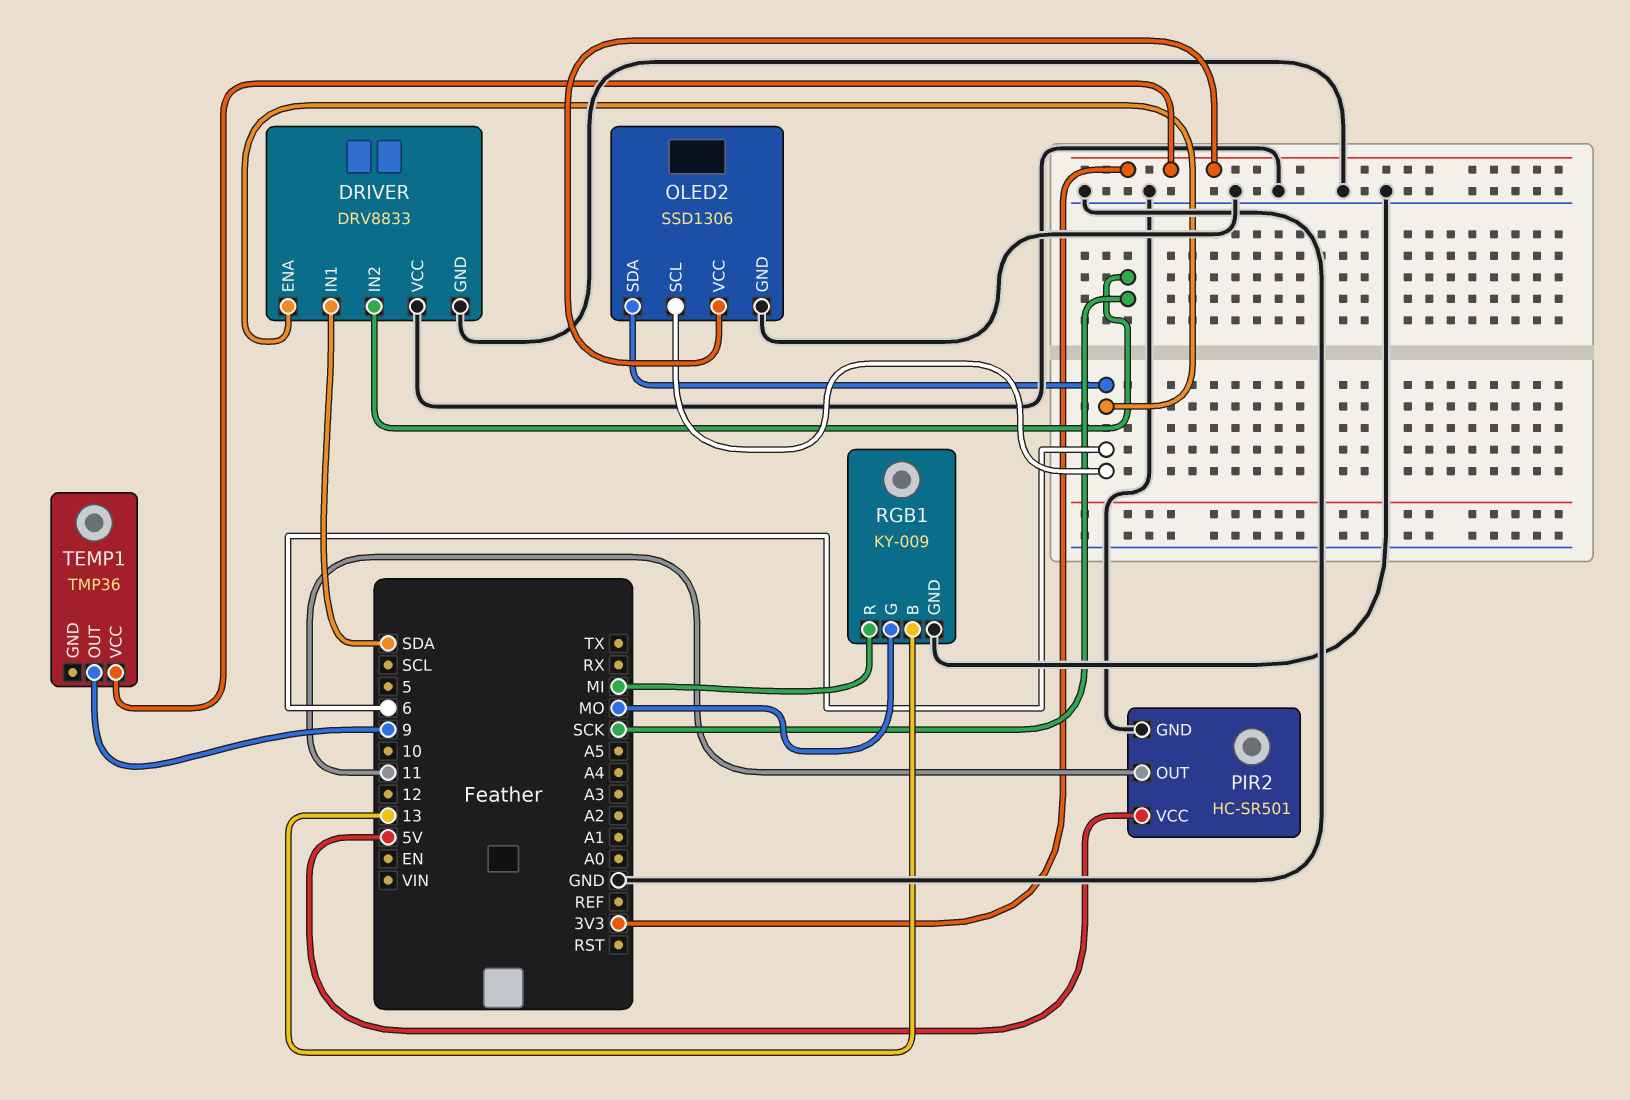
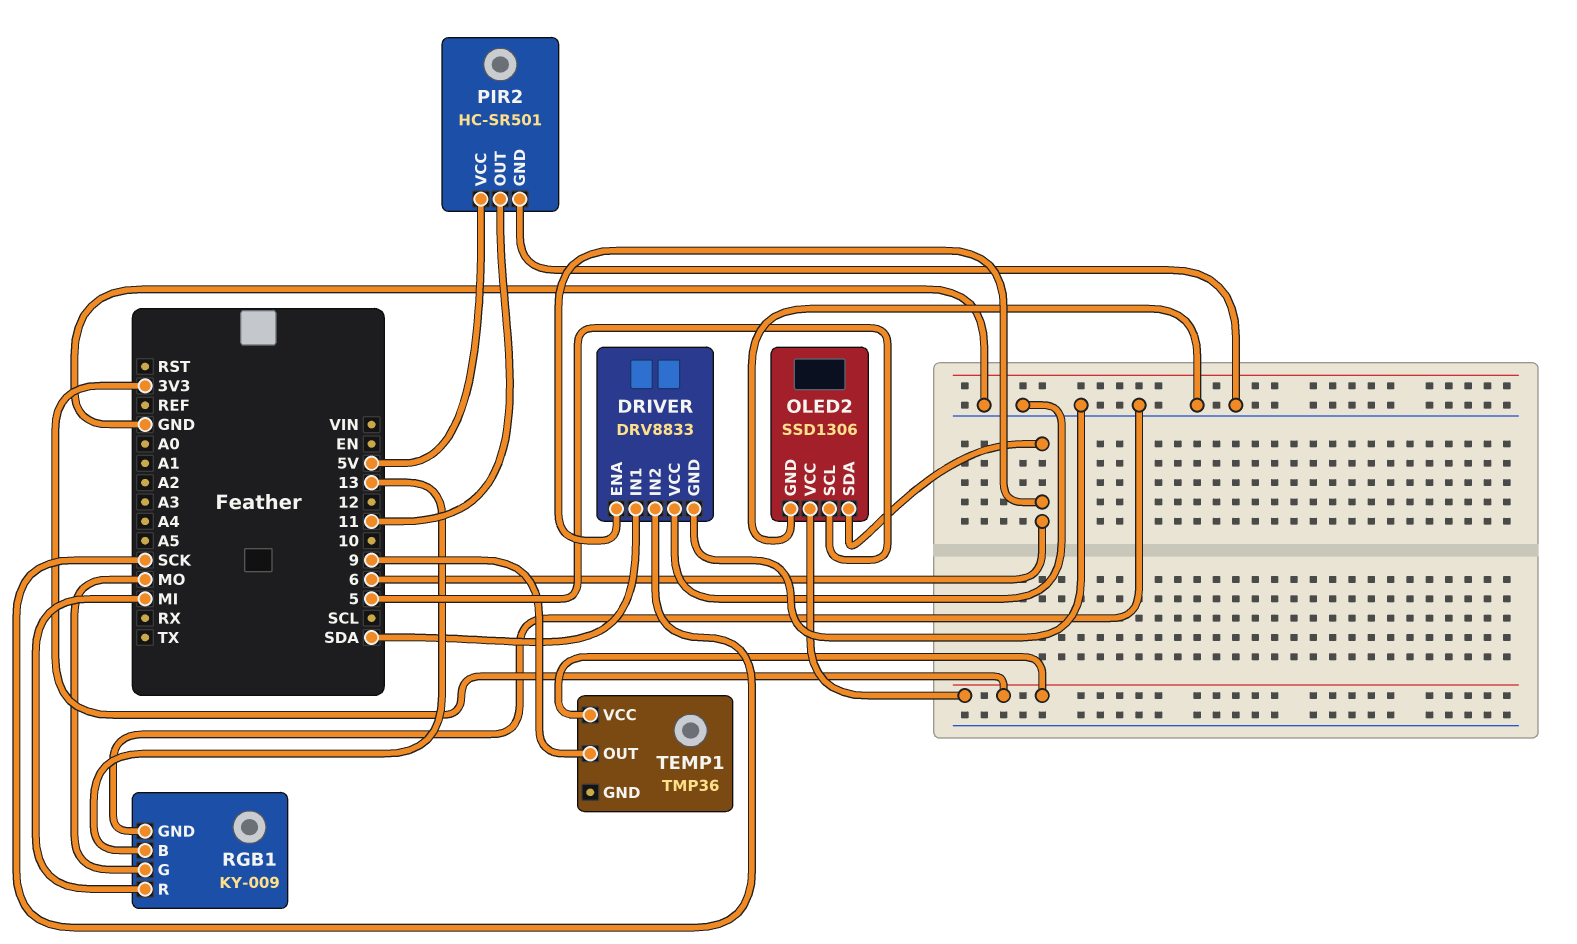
OLED2 pin SCL: 6 -> 5

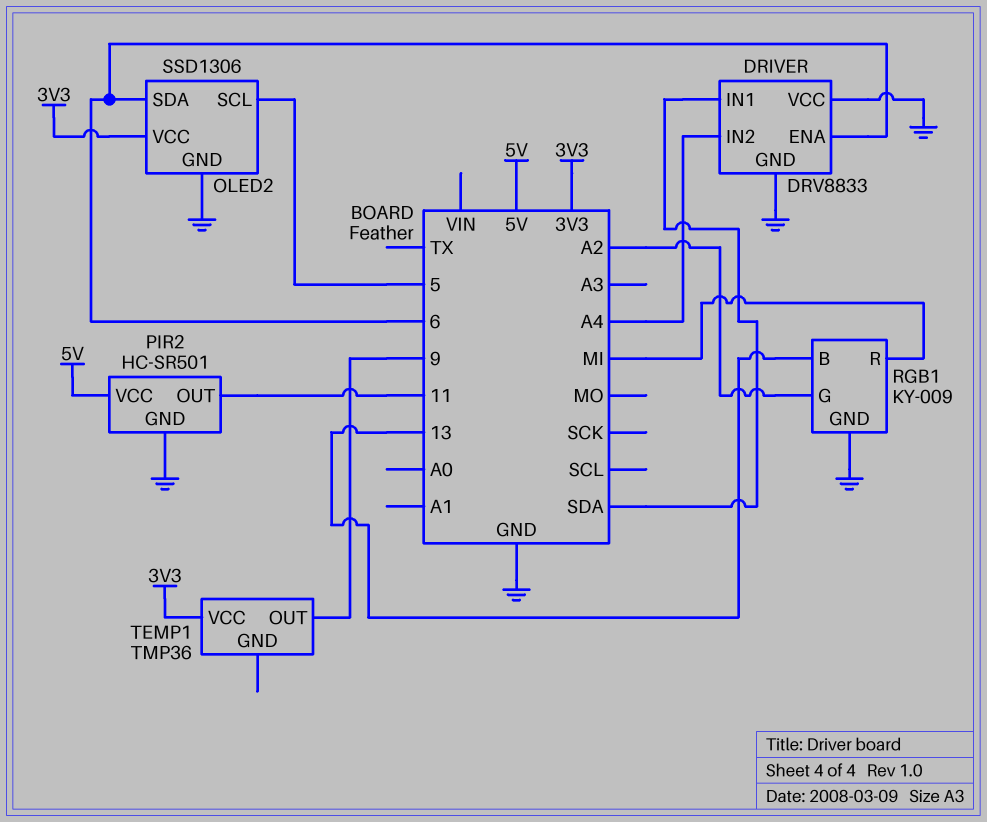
DRIVER pin IN2: SCK -> A4
RGB1 pin G: MO -> A2

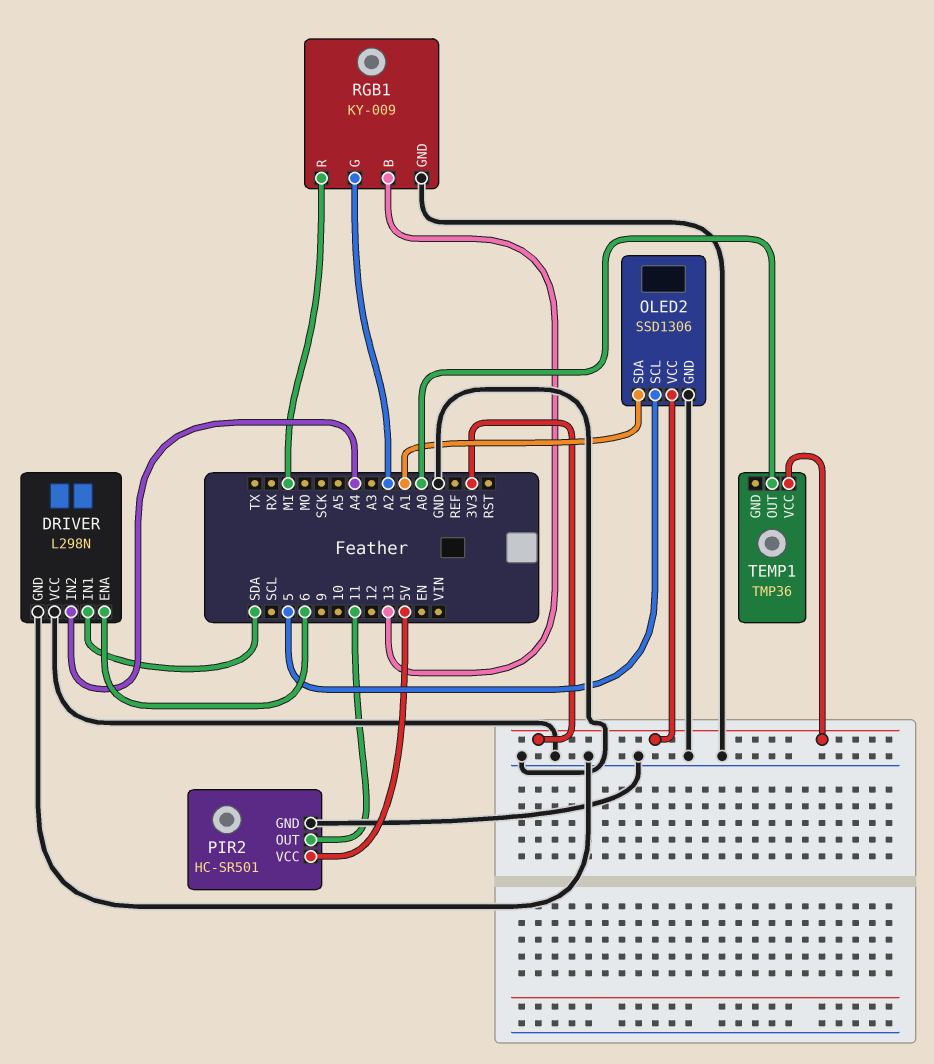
DRIVER: DRV8833 -> L298N
OLED2 pin SDA: 6 -> A1
TEMP1 pin OUT: 9 -> A0

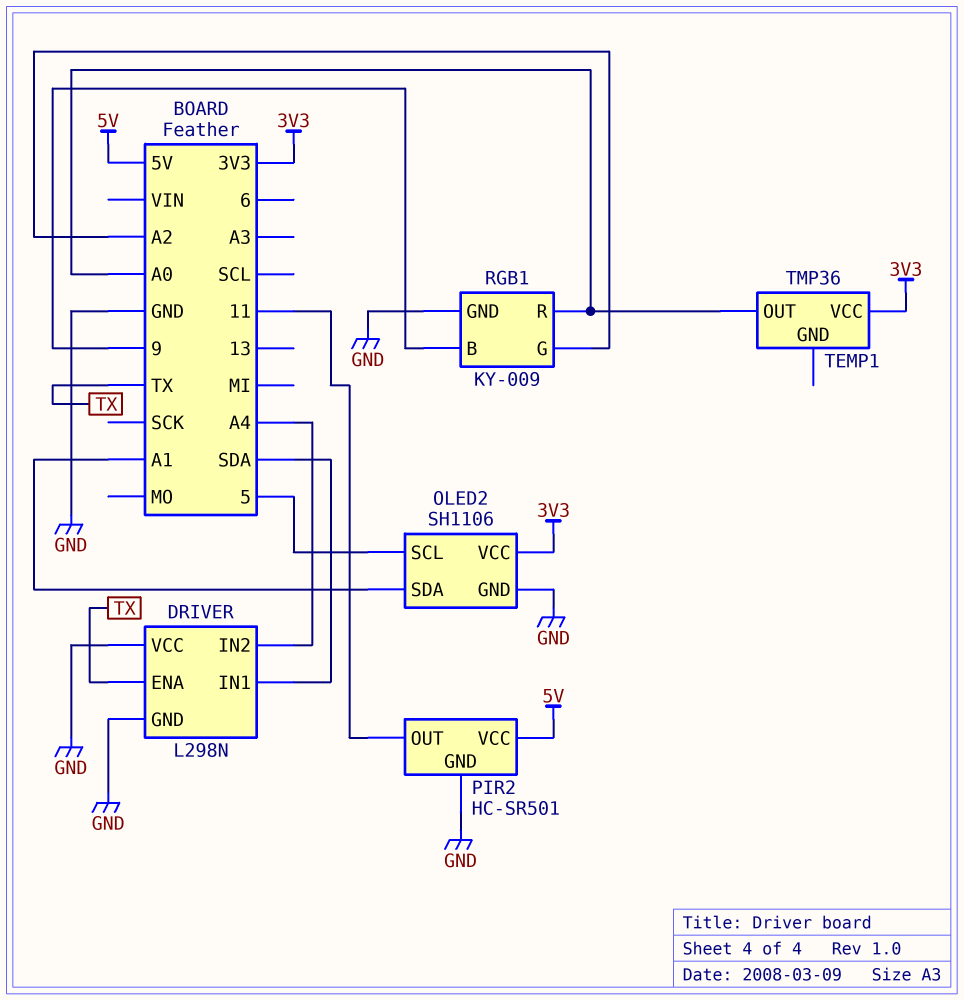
DRIVER pin ENA: 6 -> TX
OLED2: SSD1306 -> SH1106
RGB1 pin B: 13 -> 9
RGB1 pin R: MI -> A0

